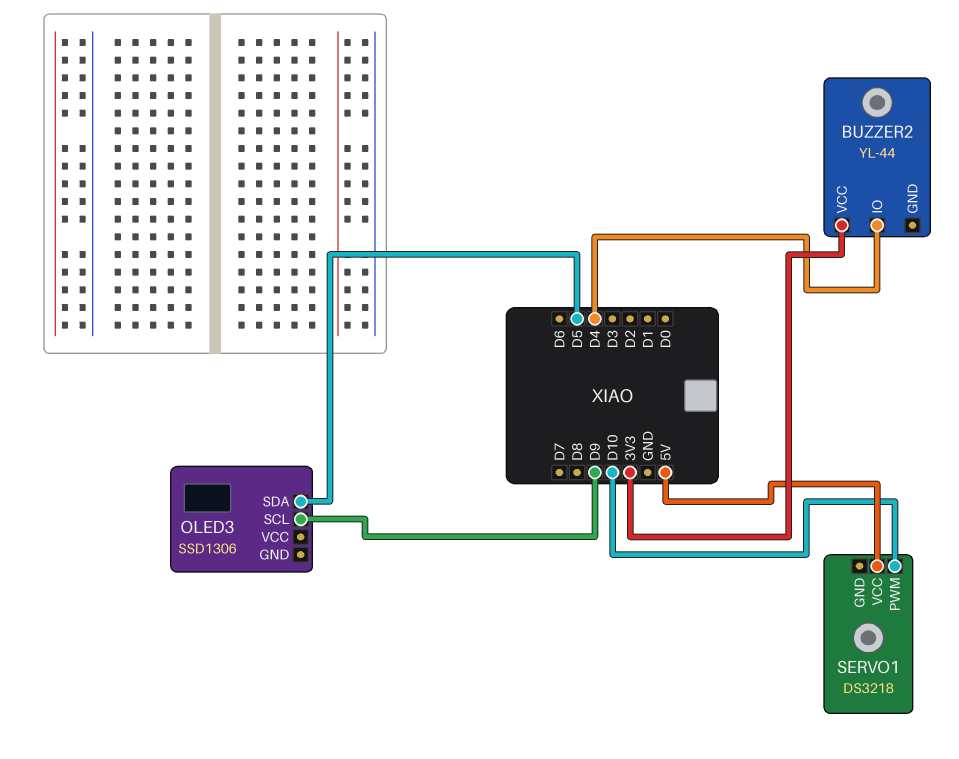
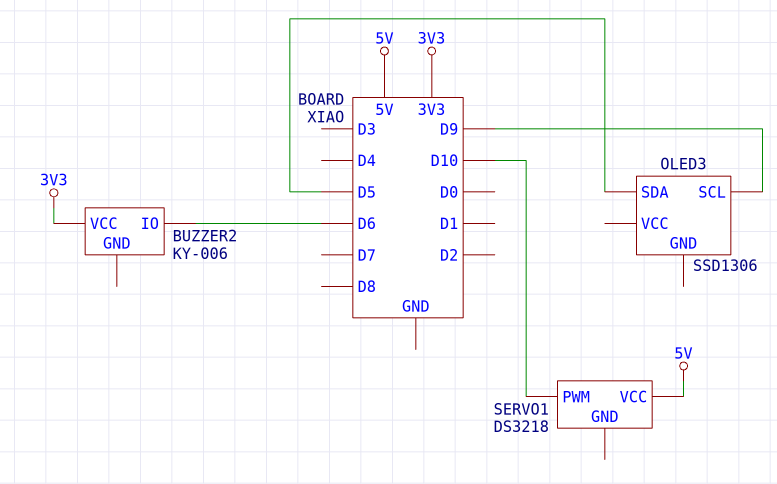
BUZZER2: YL-44 -> KY-006
BUZZER2 pin IO: D4 -> D6

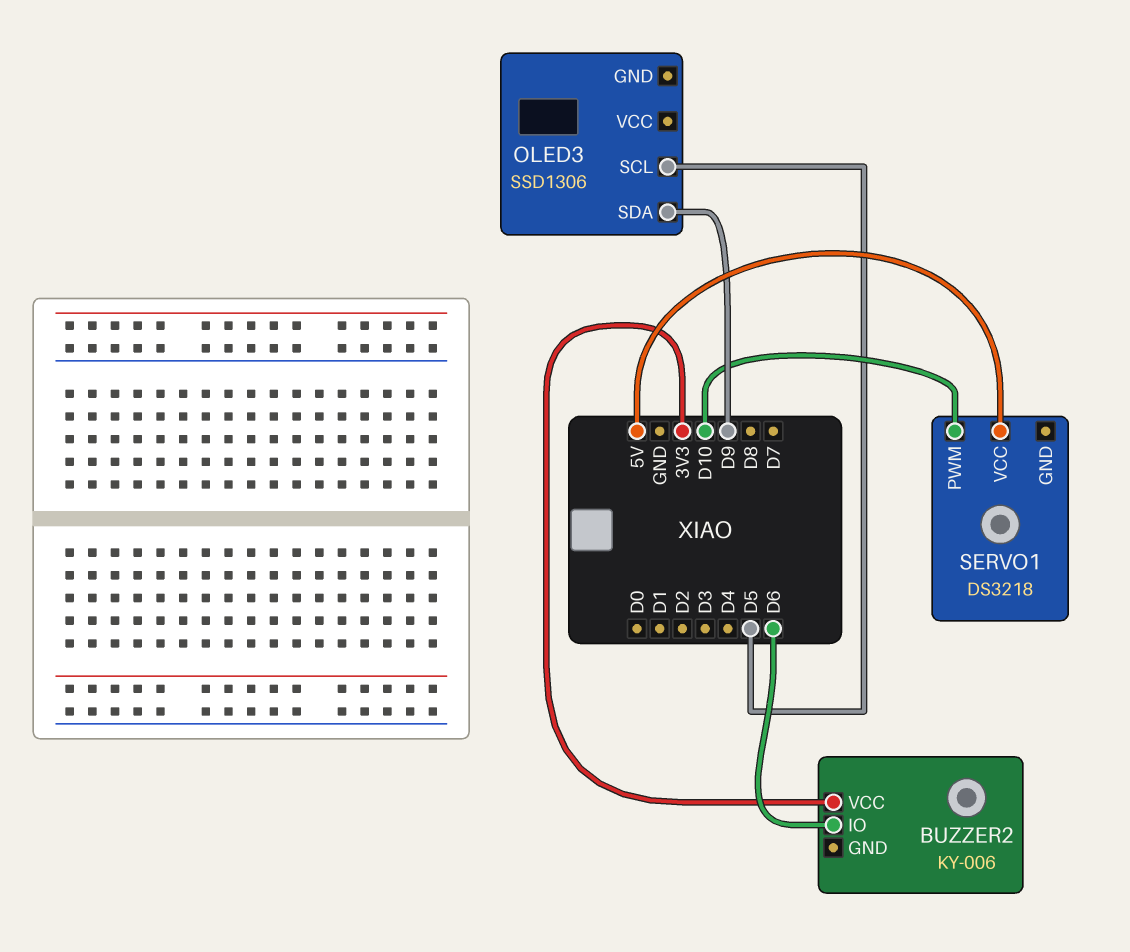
OLED3 pin SCL: D9 -> D5
OLED3 pin SDA: D5 -> D9

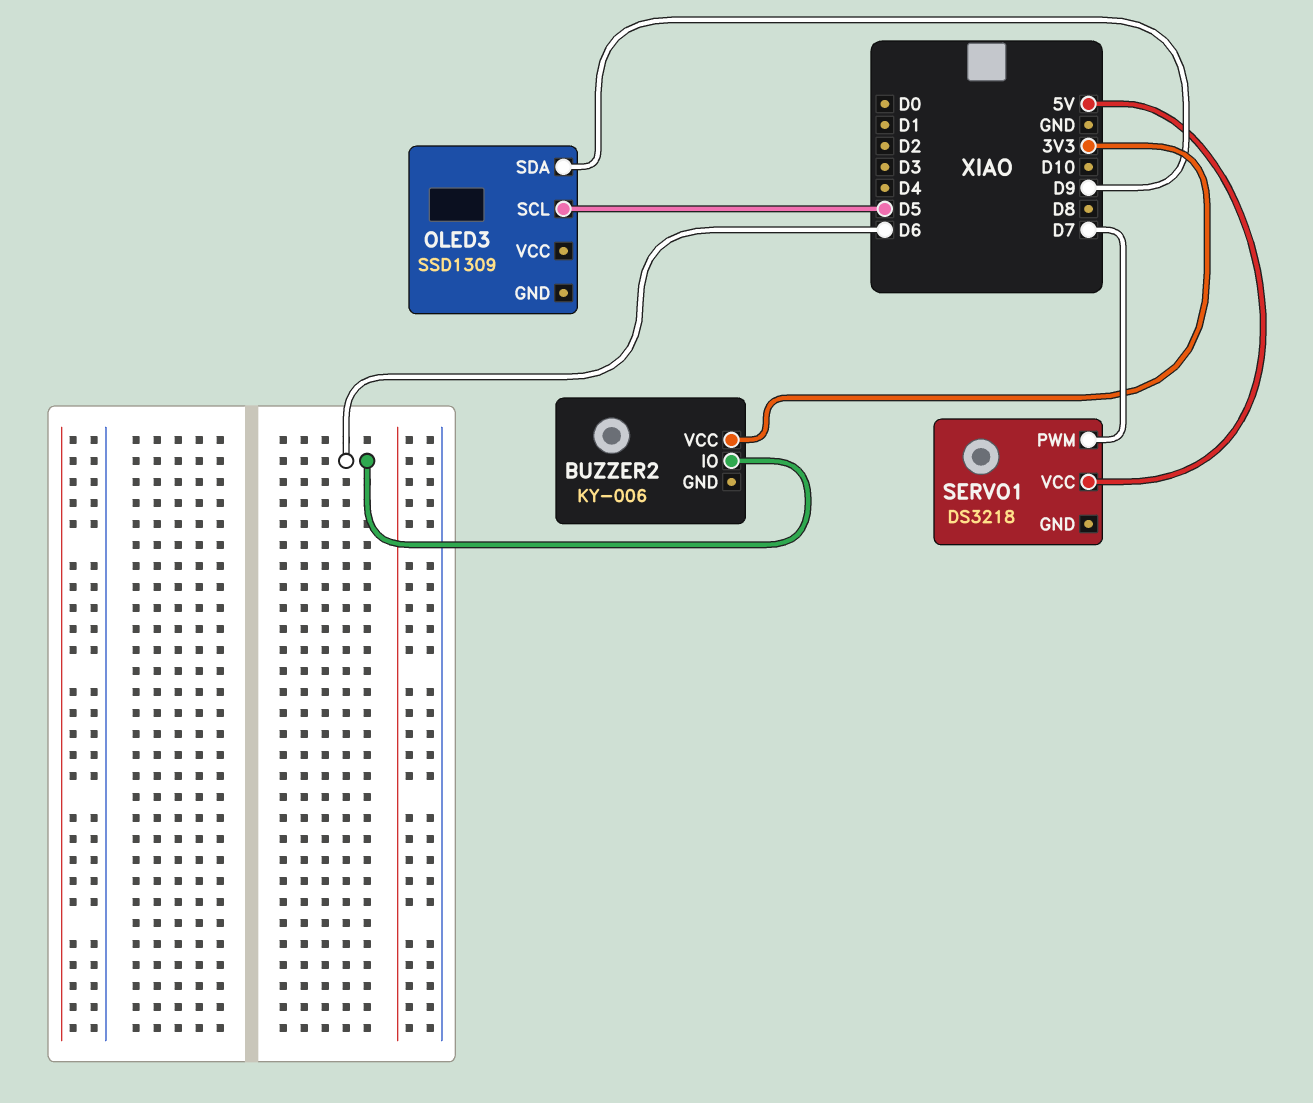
OLED3: SSD1306 -> SSD1309
SERVO1 pin PWM: D10 -> D7

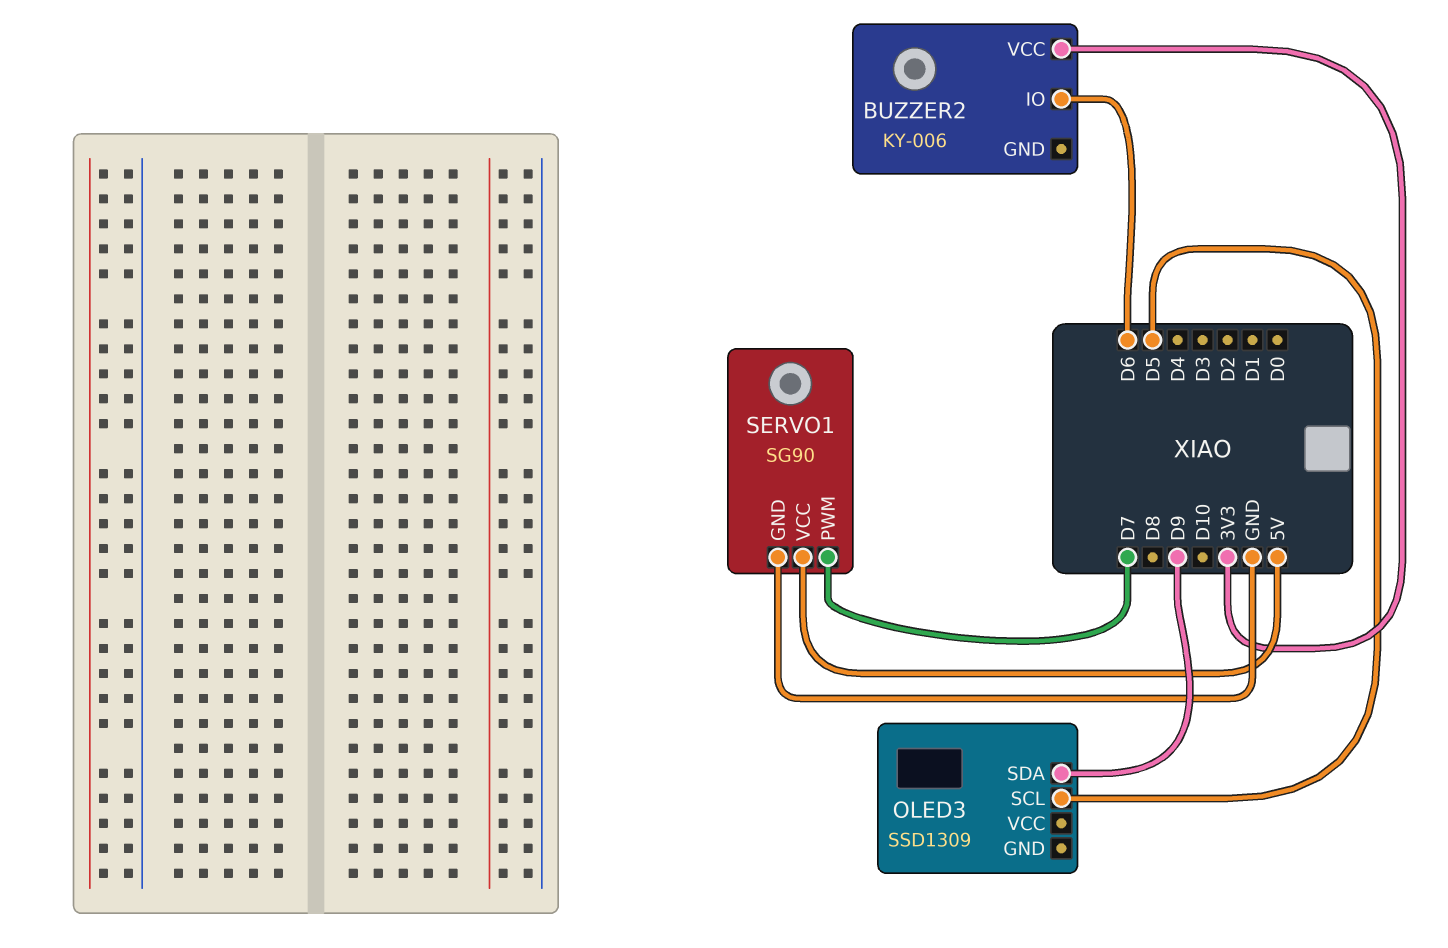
SERVO1: DS3218 -> SG90
SERVO1 pin GND: none -> GND

